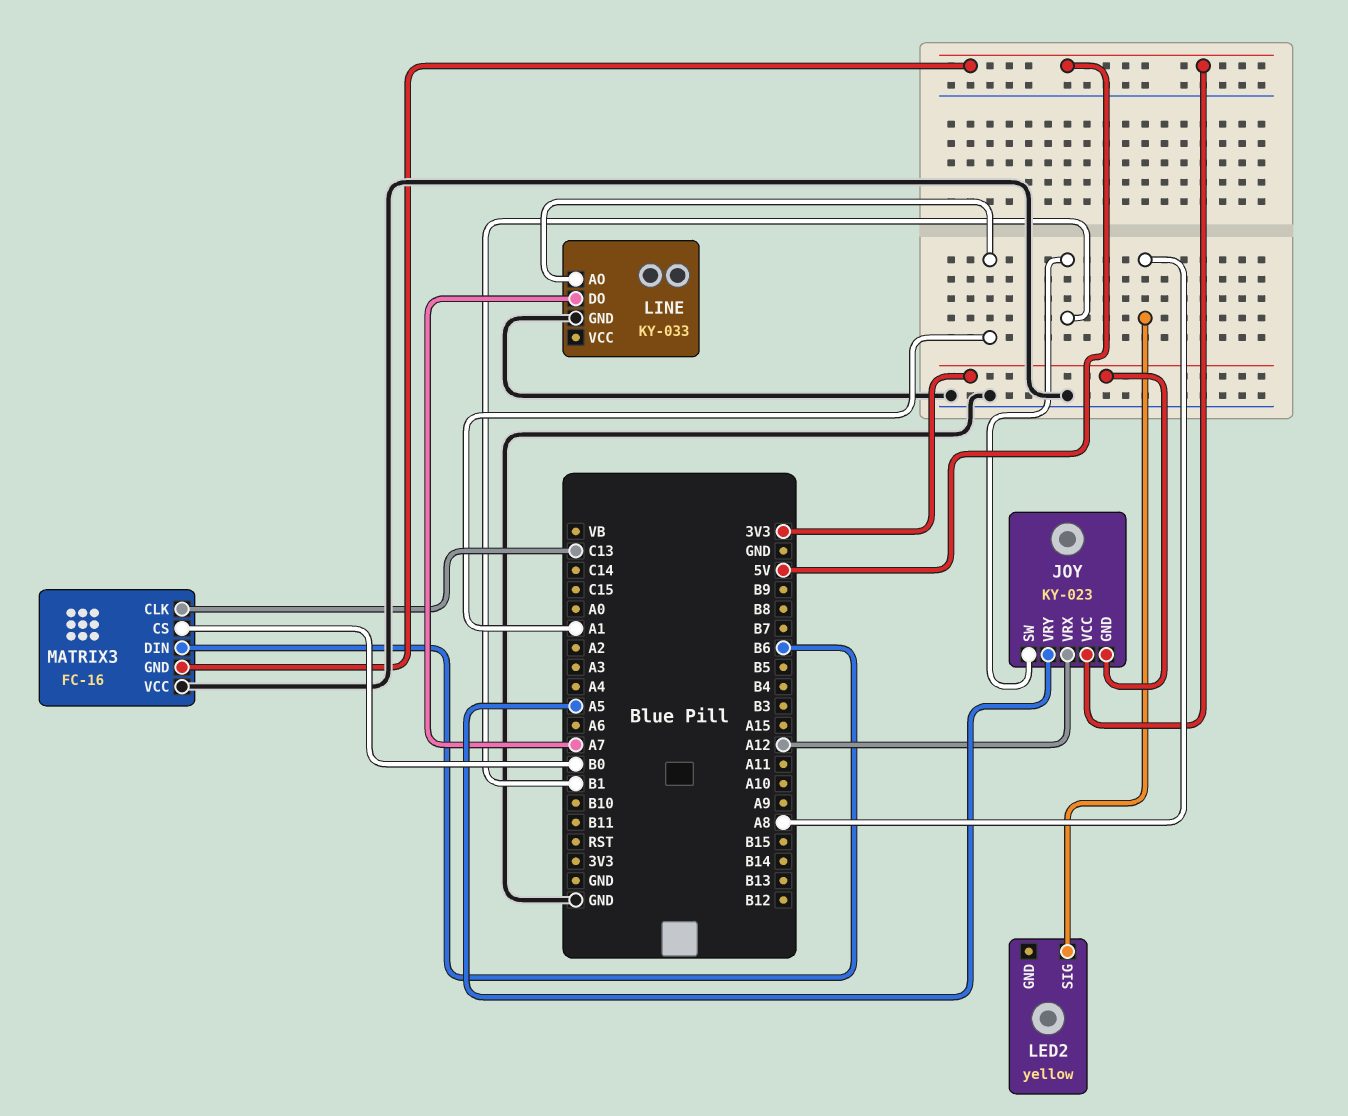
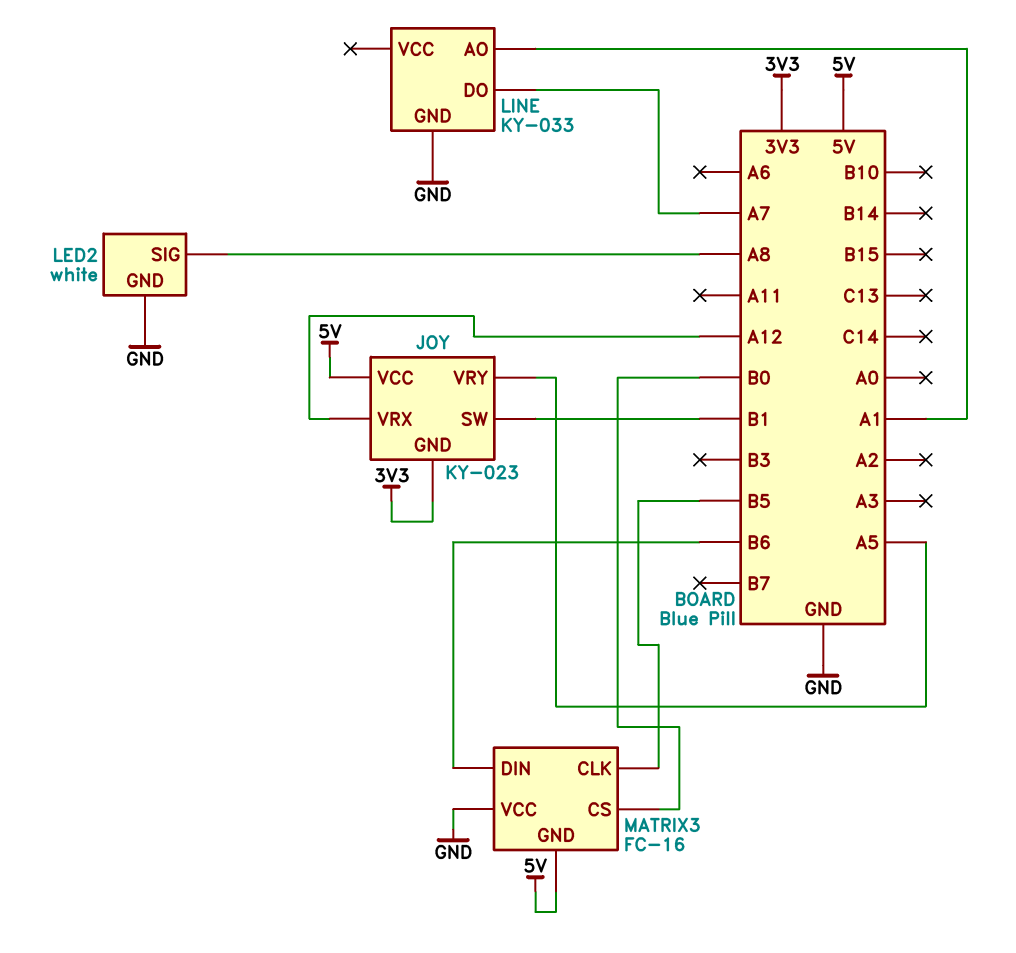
LED2: yellow -> white
LED2 pin GND: none -> GND
MATRIX3 pin CLK: C13 -> B5

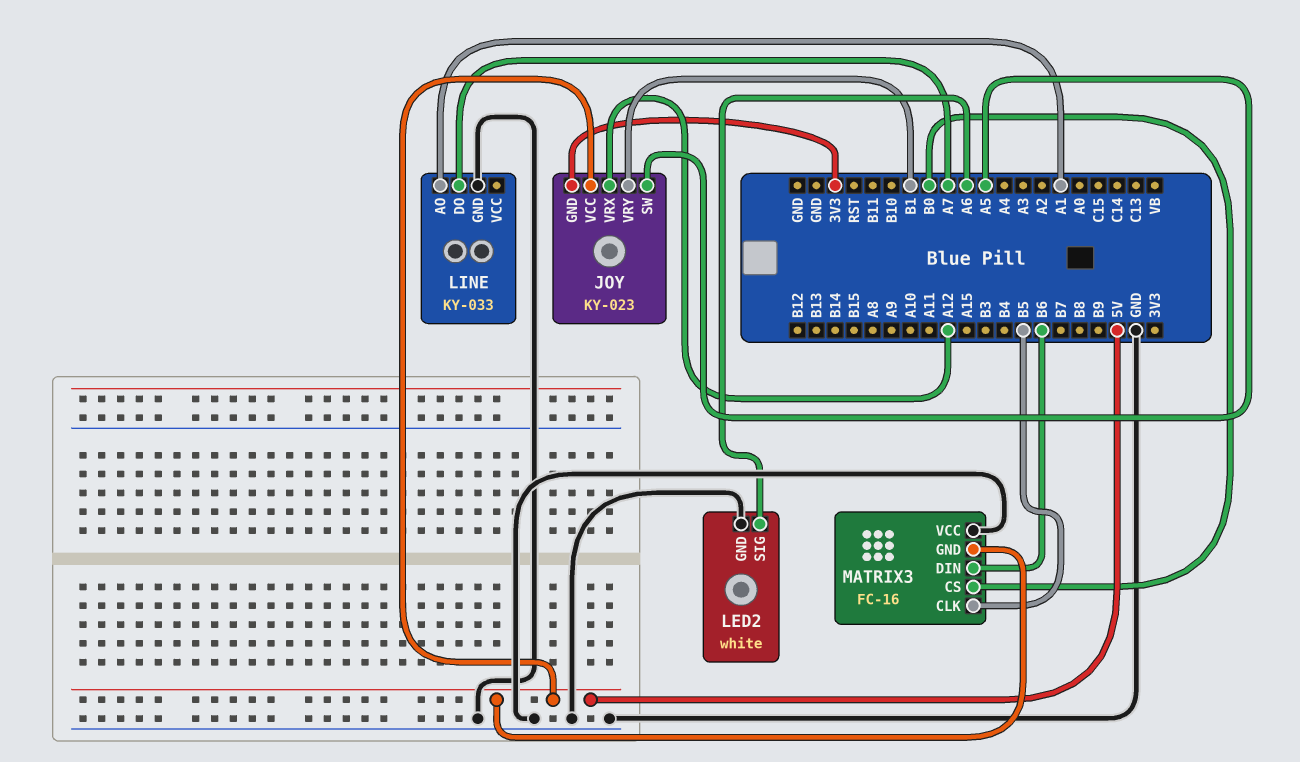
JOY pin SW: B1 -> A5
JOY pin VRY: A5 -> B1
LED2 pin SIG: A8 -> A6

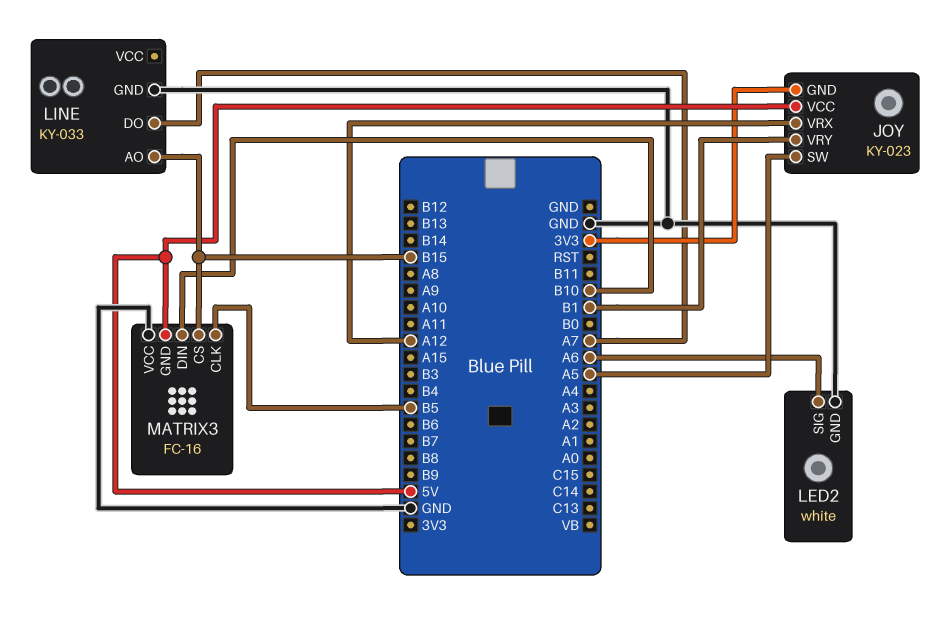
LINE pin AO: A1 -> B15
MATRIX3 pin CS: B0 -> B15
MATRIX3 pin DIN: B6 -> B10

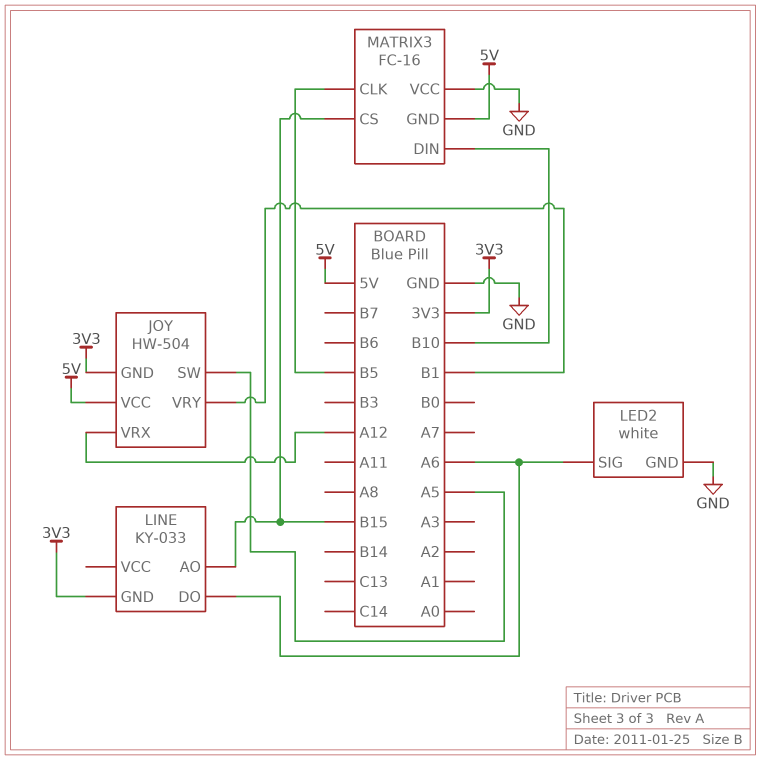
JOY: KY-023 -> HW-504
LINE pin DO: A7 -> A6
LINE pin GND: GND -> 3V3

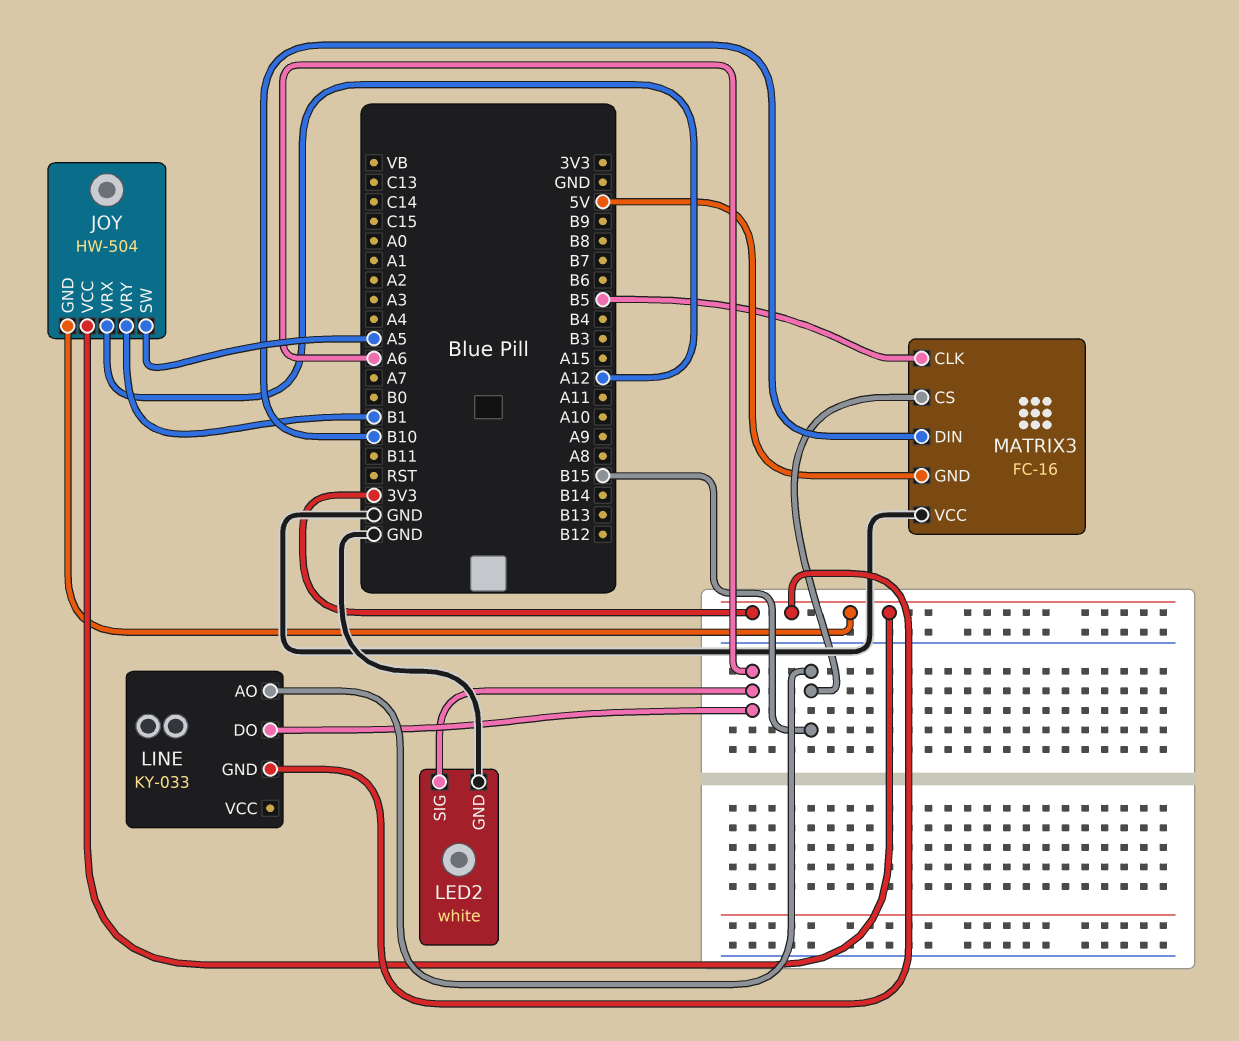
JOY pin VCC: 5V -> 3V3

